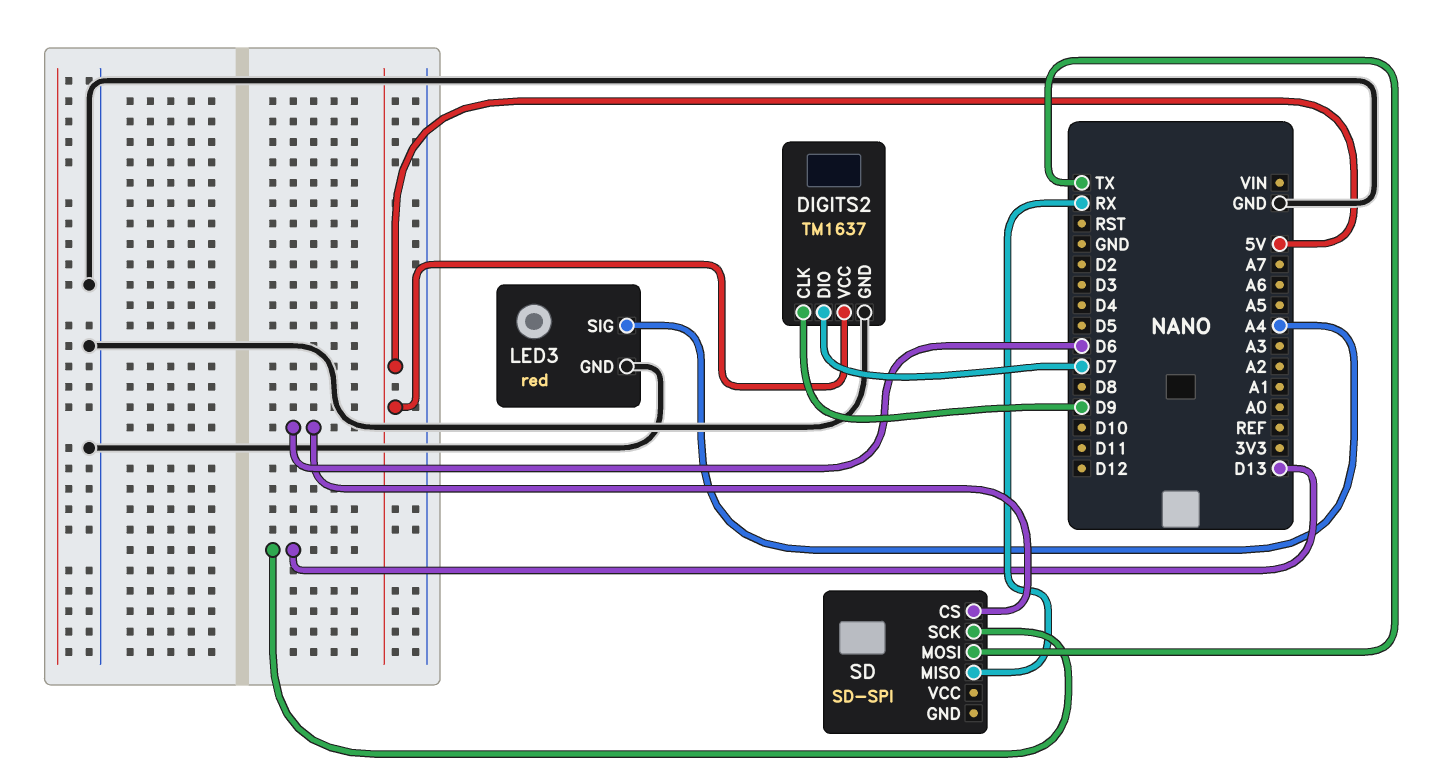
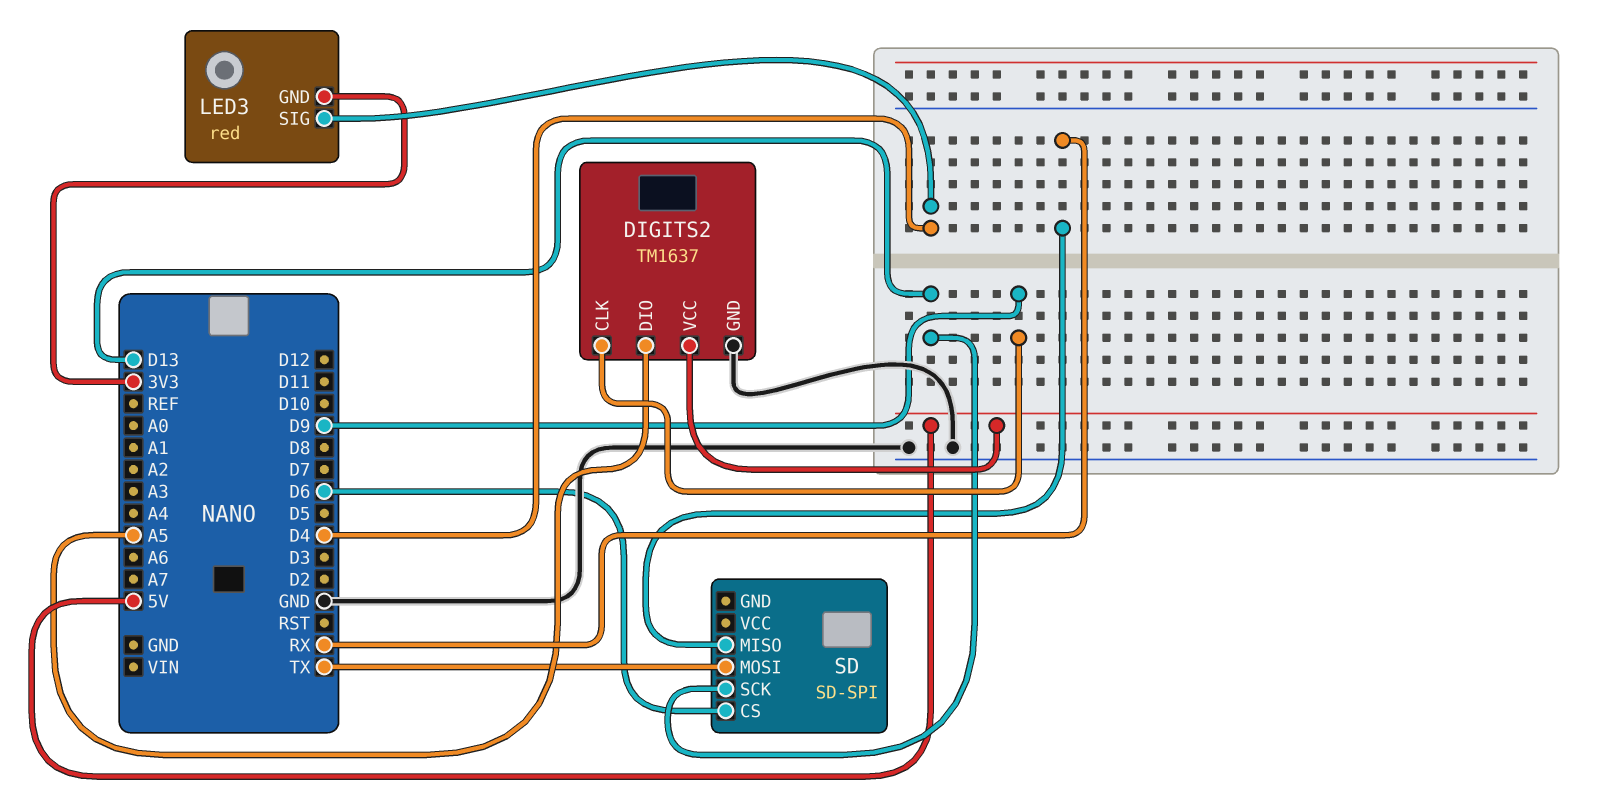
DIGITS2 pin DIO: D7 -> A5
LED3 pin GND: GND -> 3V3
LED3 pin SIG: A4 -> D4

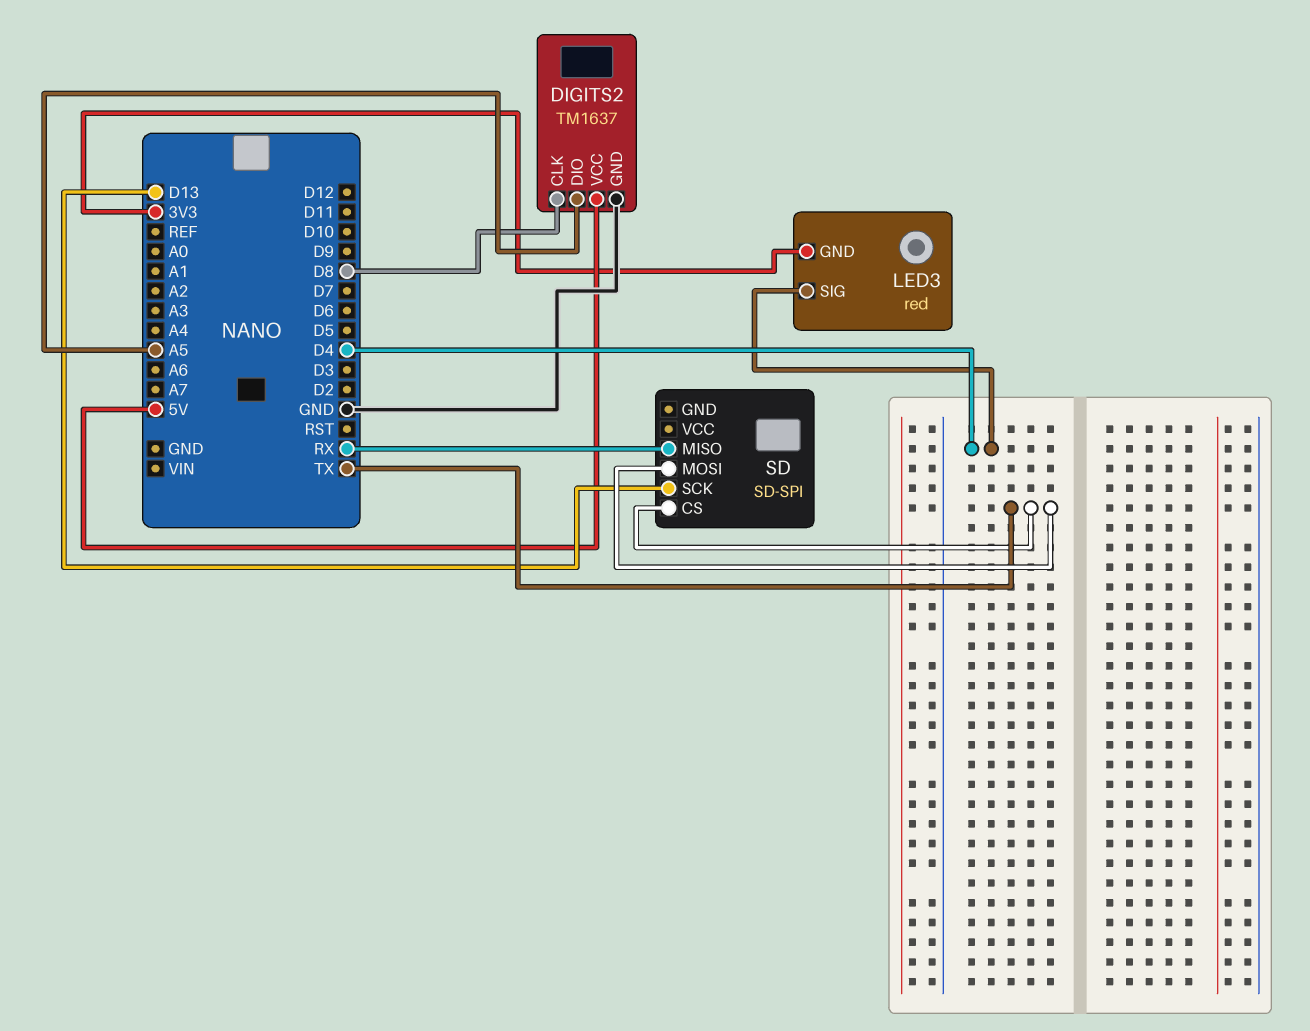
DIGITS2 pin CLK: D9 -> D8
SD pin CS: D6 -> TX

